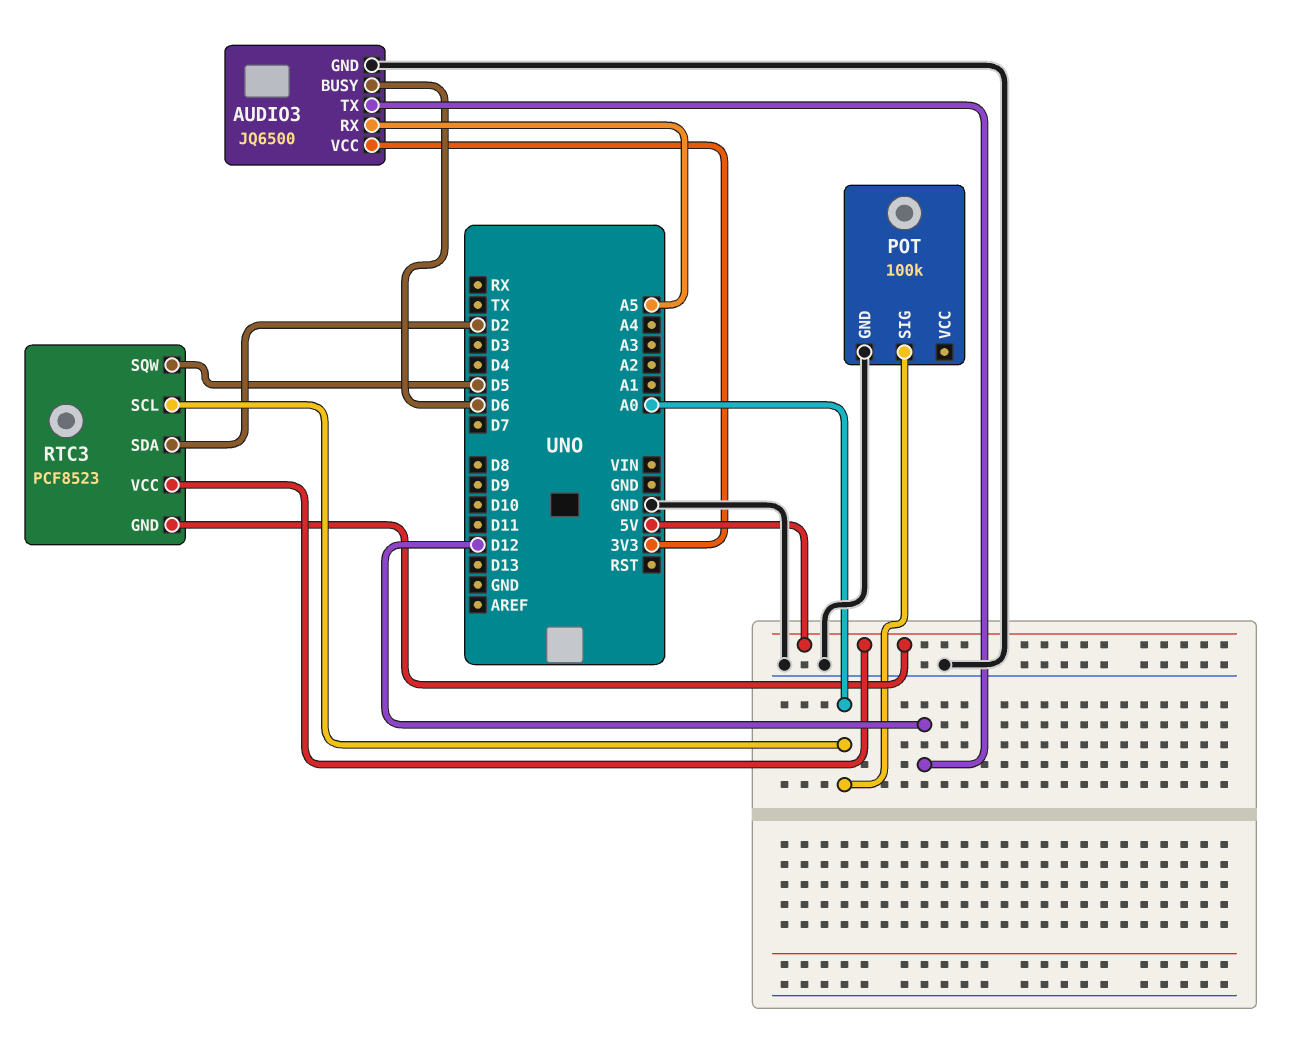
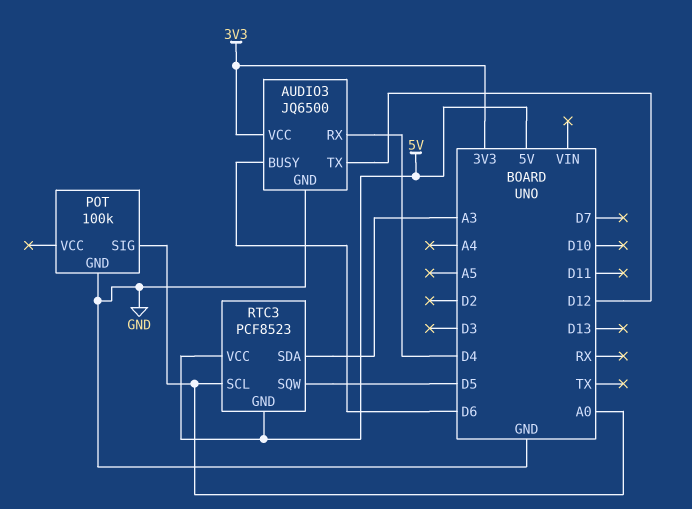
AUDIO3 pin RX: A5 -> D4
RTC3 pin SDA: D2 -> A3

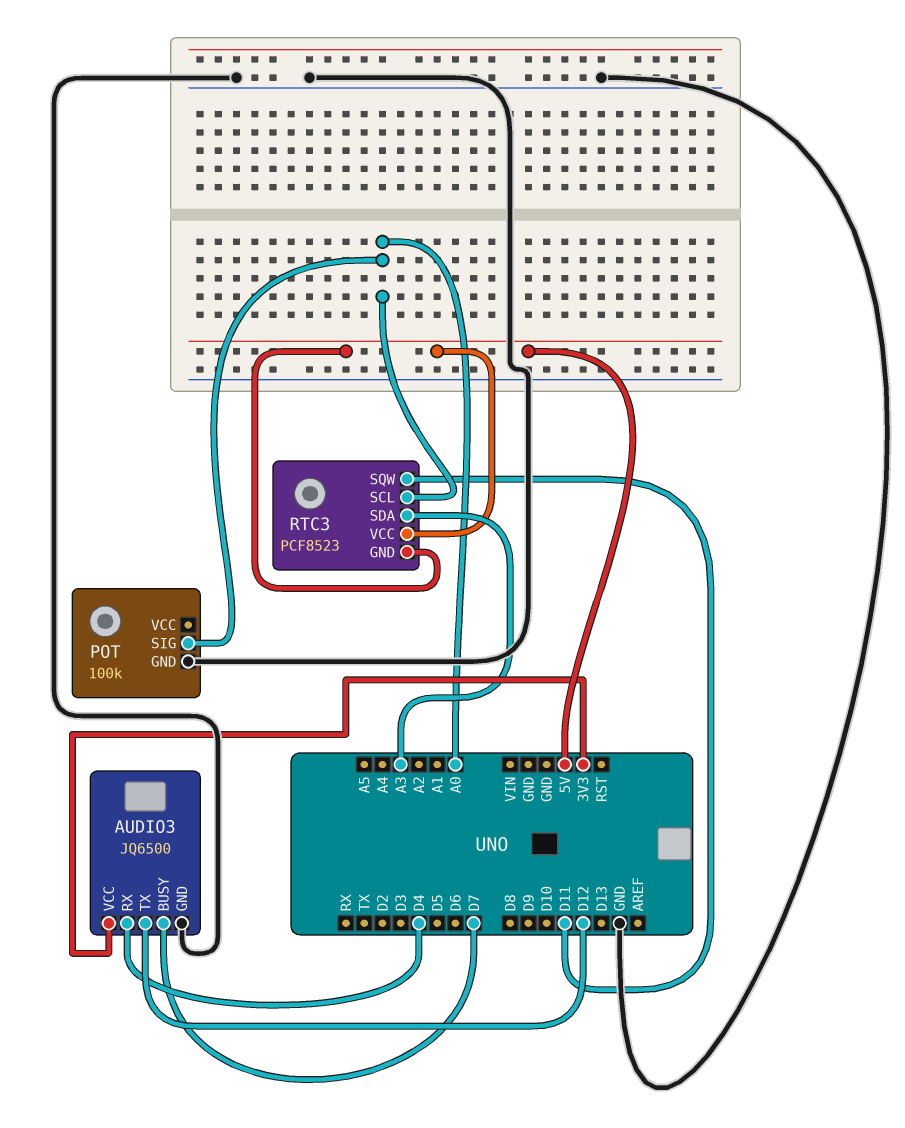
AUDIO3 pin BUSY: D6 -> D7
RTC3 pin SQW: D5 -> D11

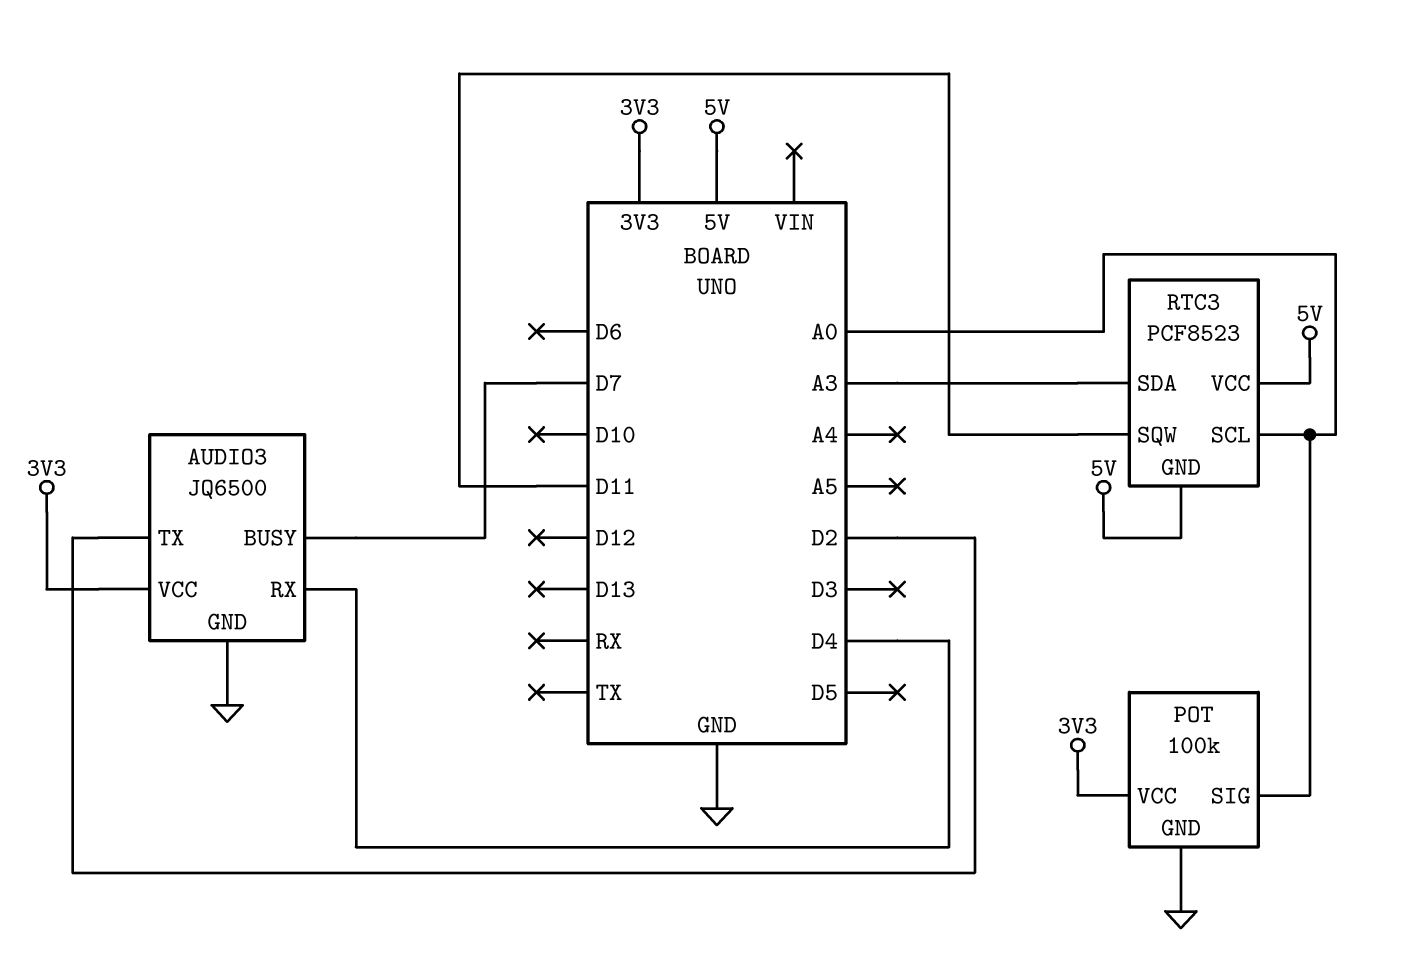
AUDIO3 pin TX: D12 -> D2
POT pin VCC: none -> 3V3

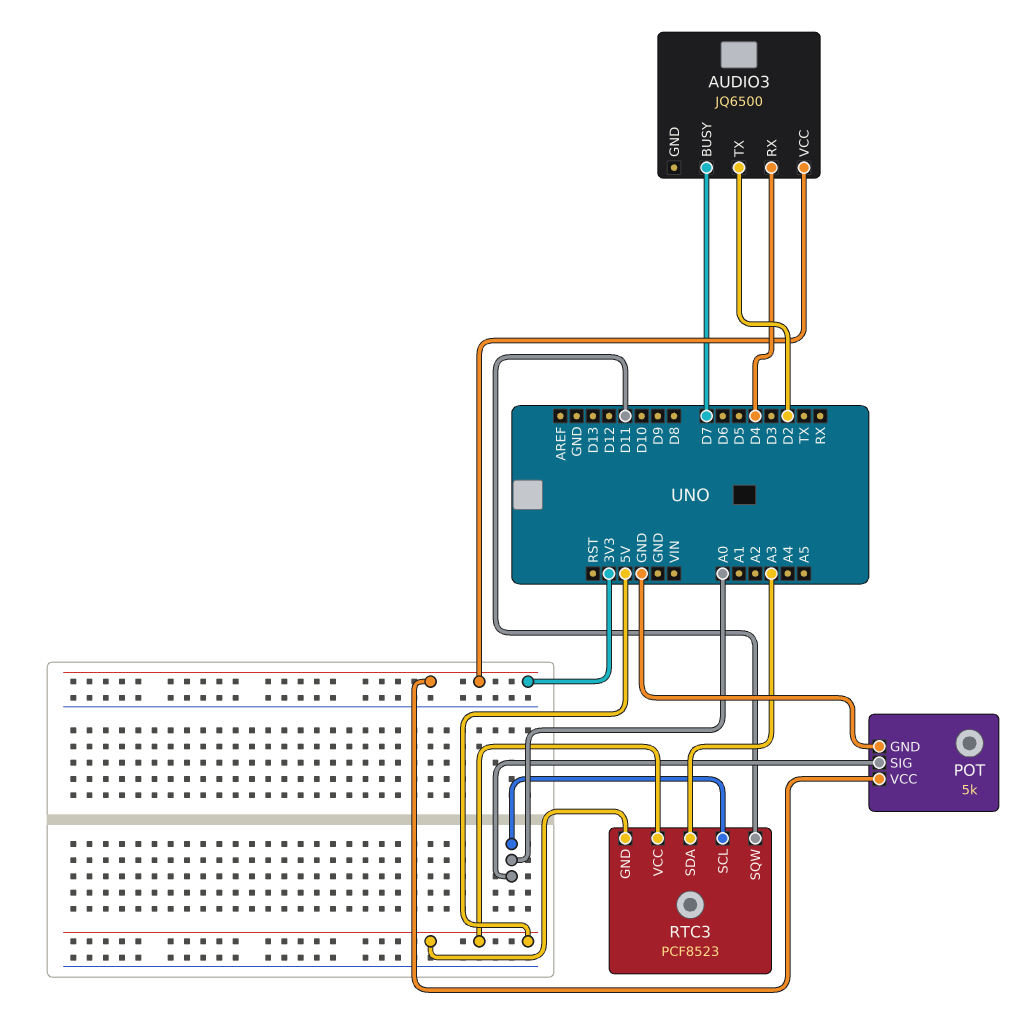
AUDIO3 pin GND: GND -> none
POT: 100k -> 5k

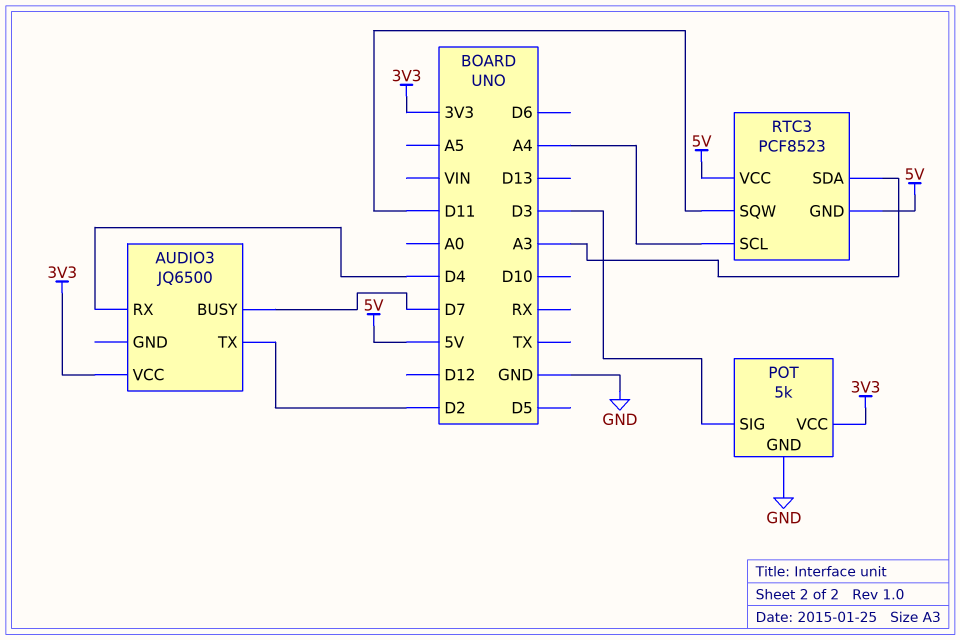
POT pin SIG: A0 -> D3
RTC3 pin SCL: A0 -> A4

